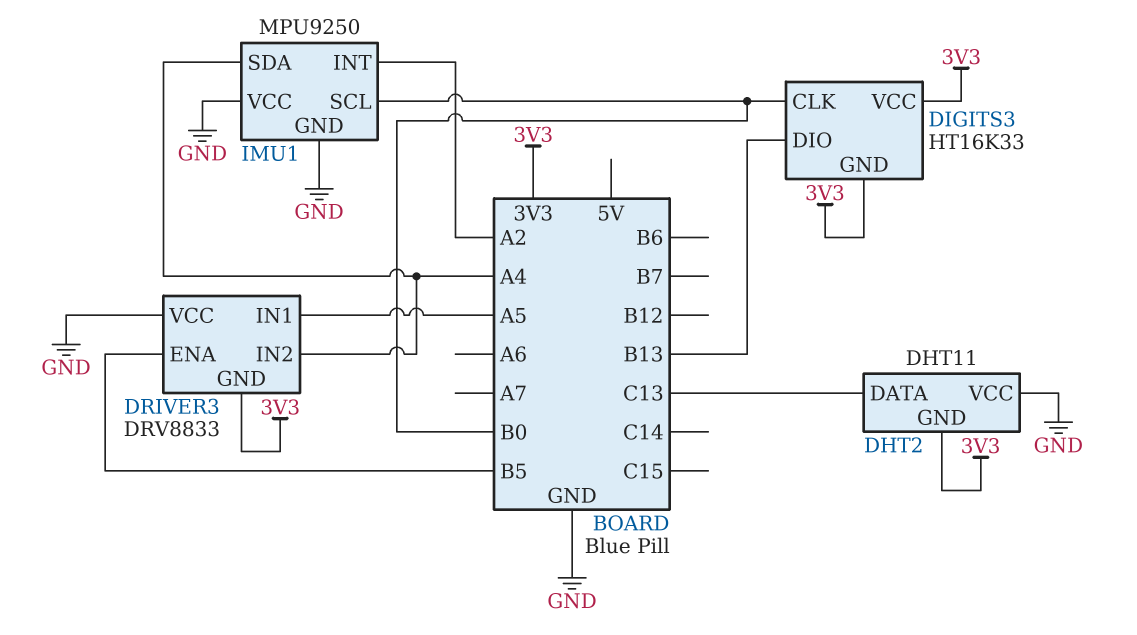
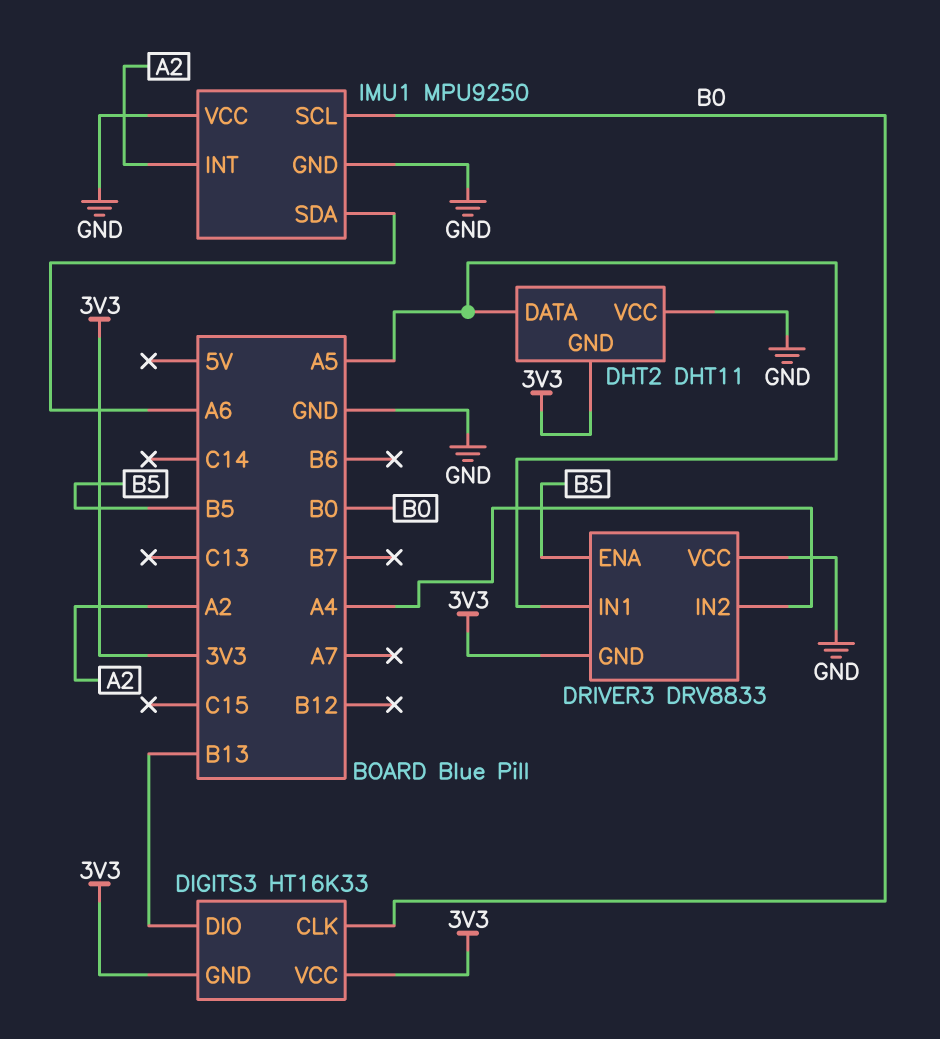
DHT2 pin DATA: C13 -> A5
IMU1 pin SDA: A4 -> A6

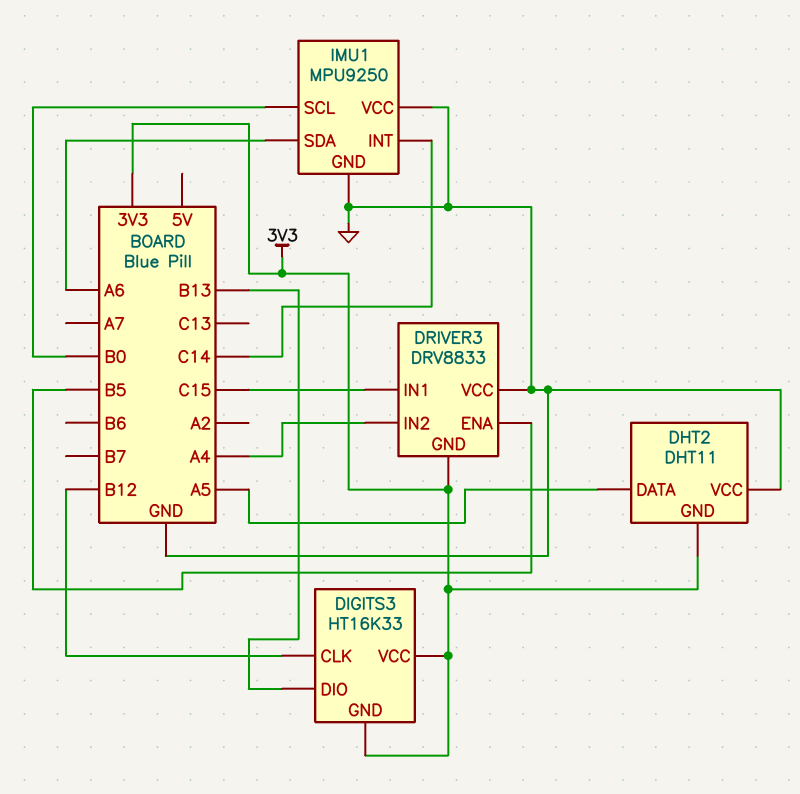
DIGITS3 pin CLK: B0 -> B12
DRIVER3 pin IN1: A5 -> C15
IMU1 pin INT: A2 -> C14

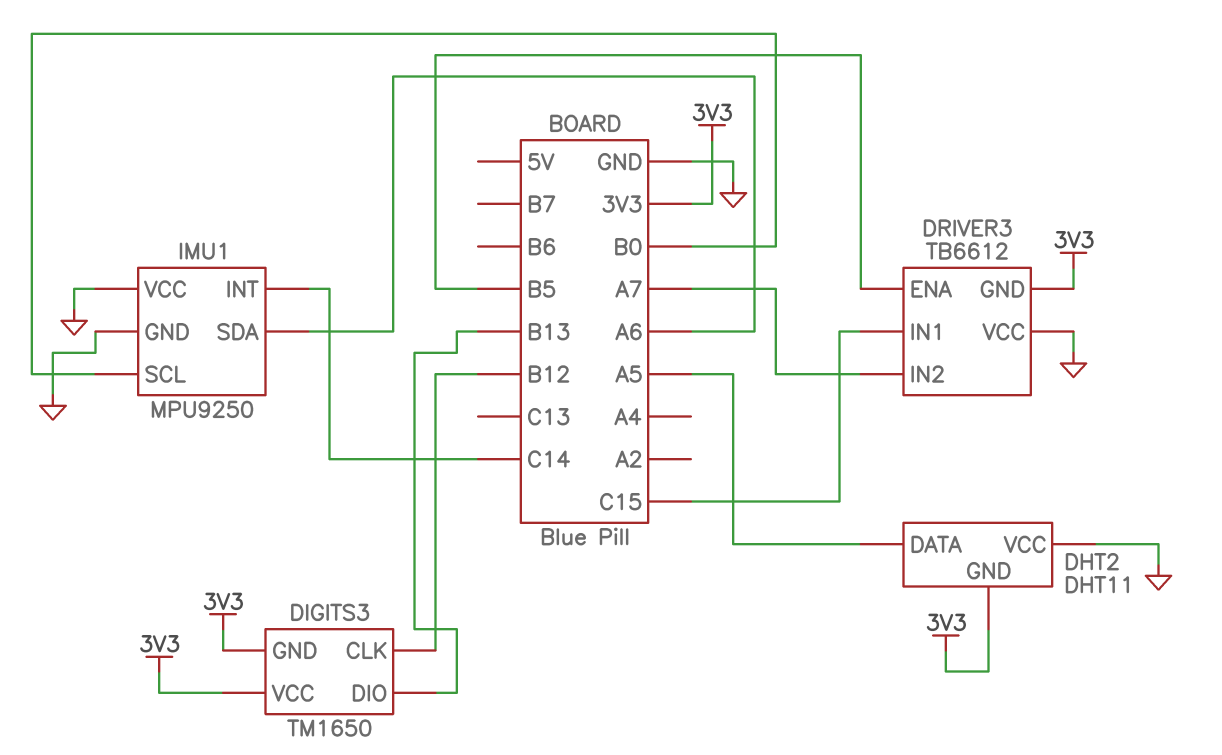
DIGITS3: HT16K33 -> TM1650
DRIVER3: DRV8833 -> TB6612
DRIVER3 pin IN2: A4 -> A7

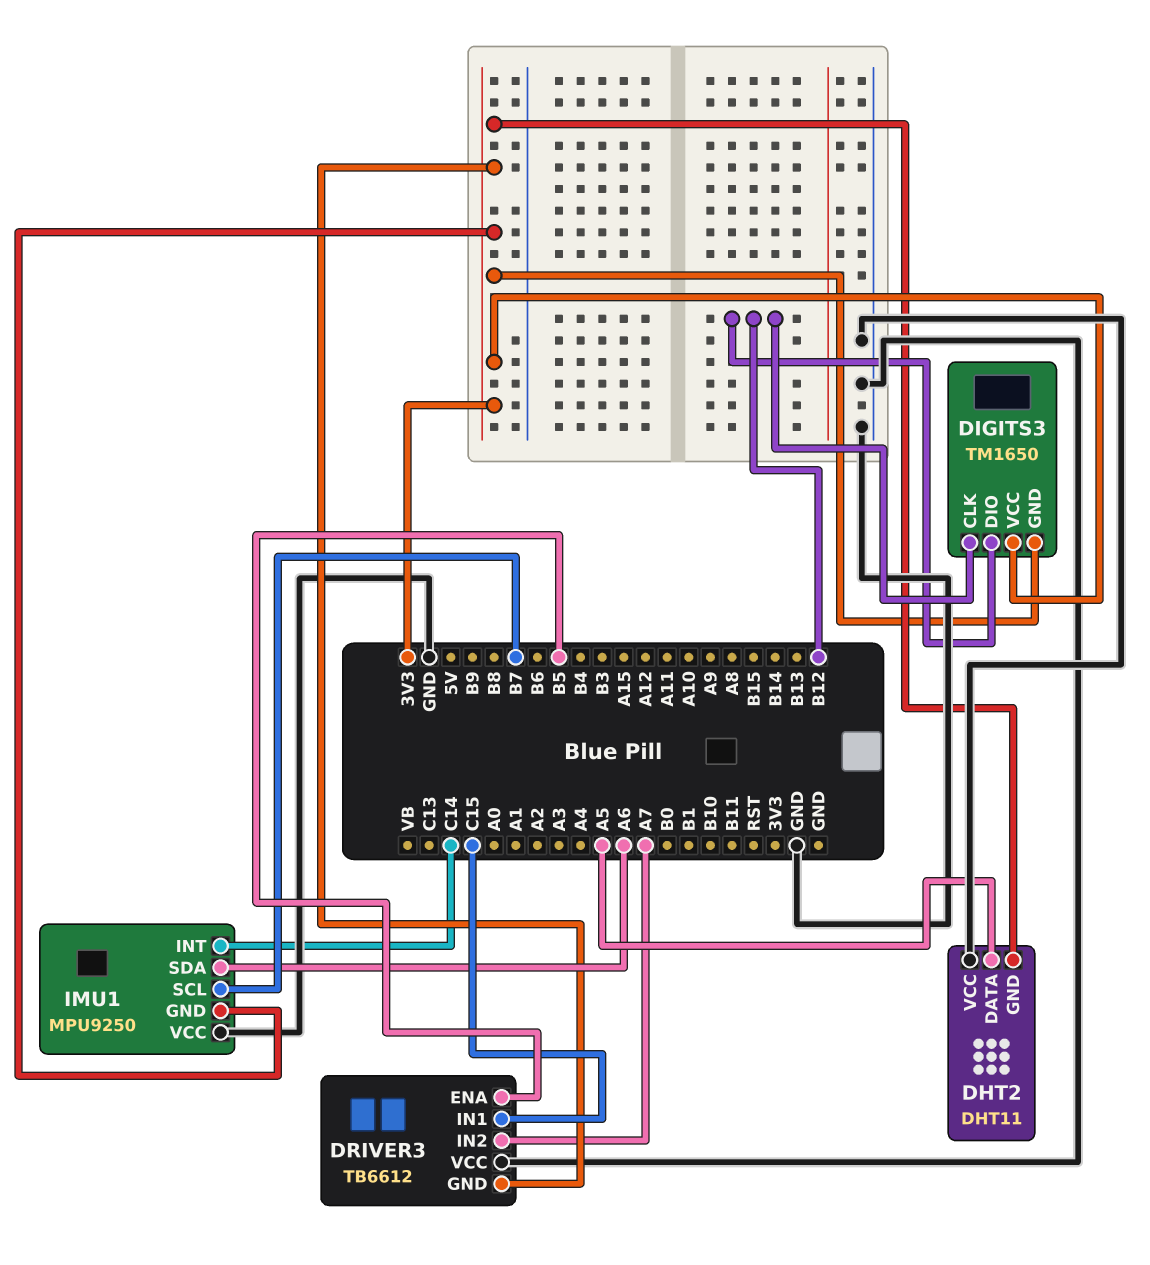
DIGITS3 pin DIO: B13 -> B12
IMU1 pin GND: GND -> 3V3
IMU1 pin SCL: B0 -> B7

